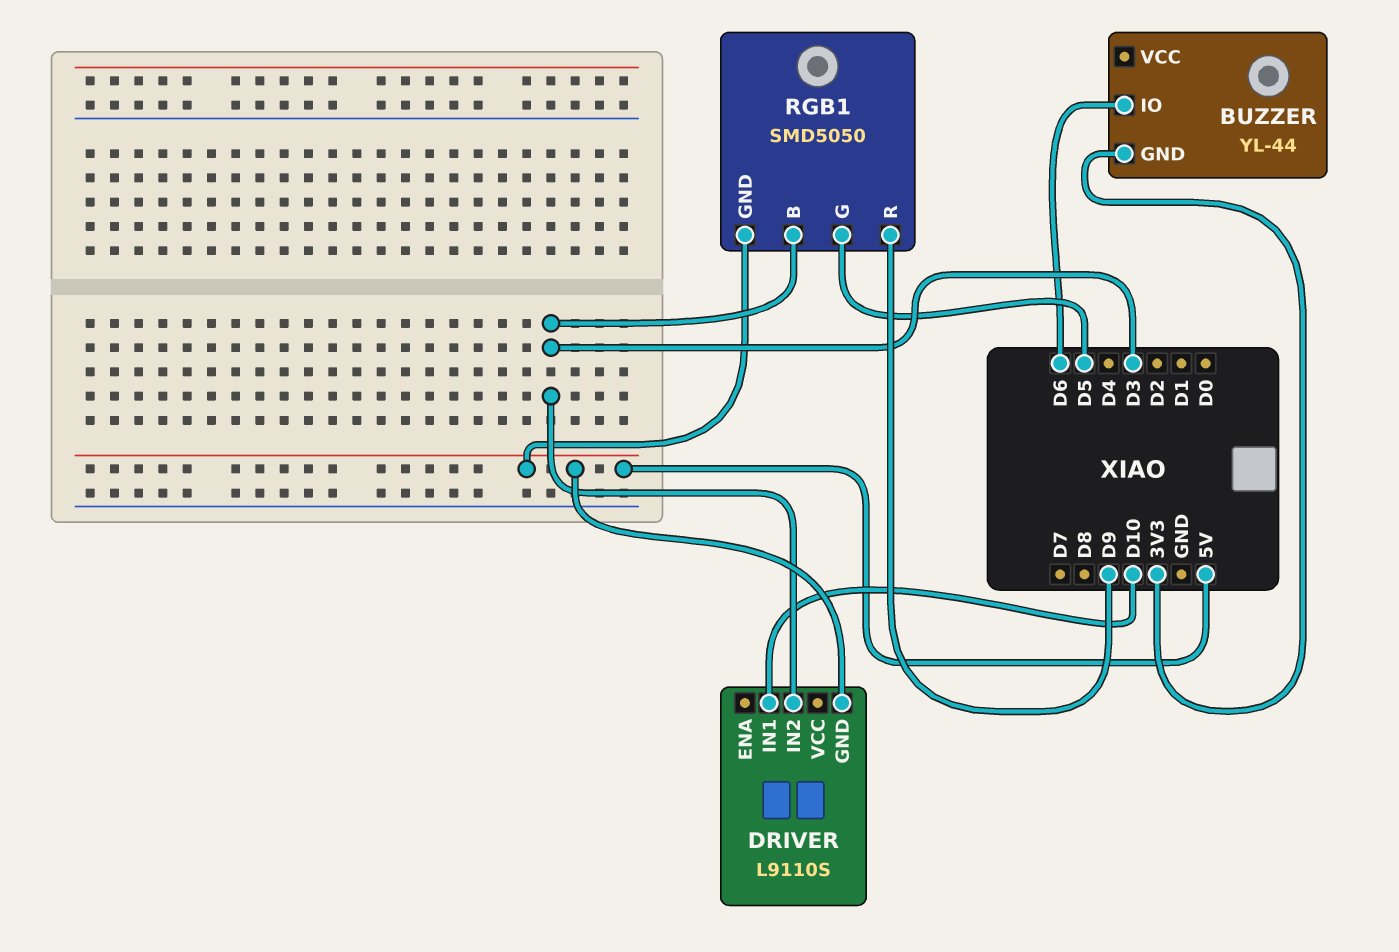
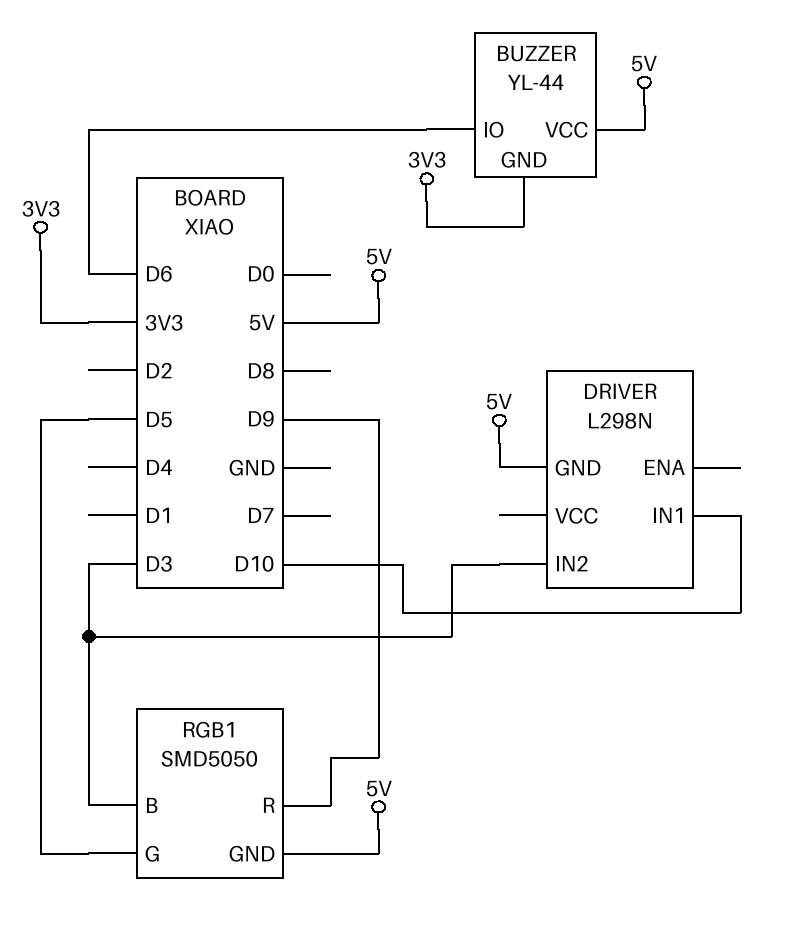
BUZZER pin VCC: none -> 5V
DRIVER: L9110S -> L298N

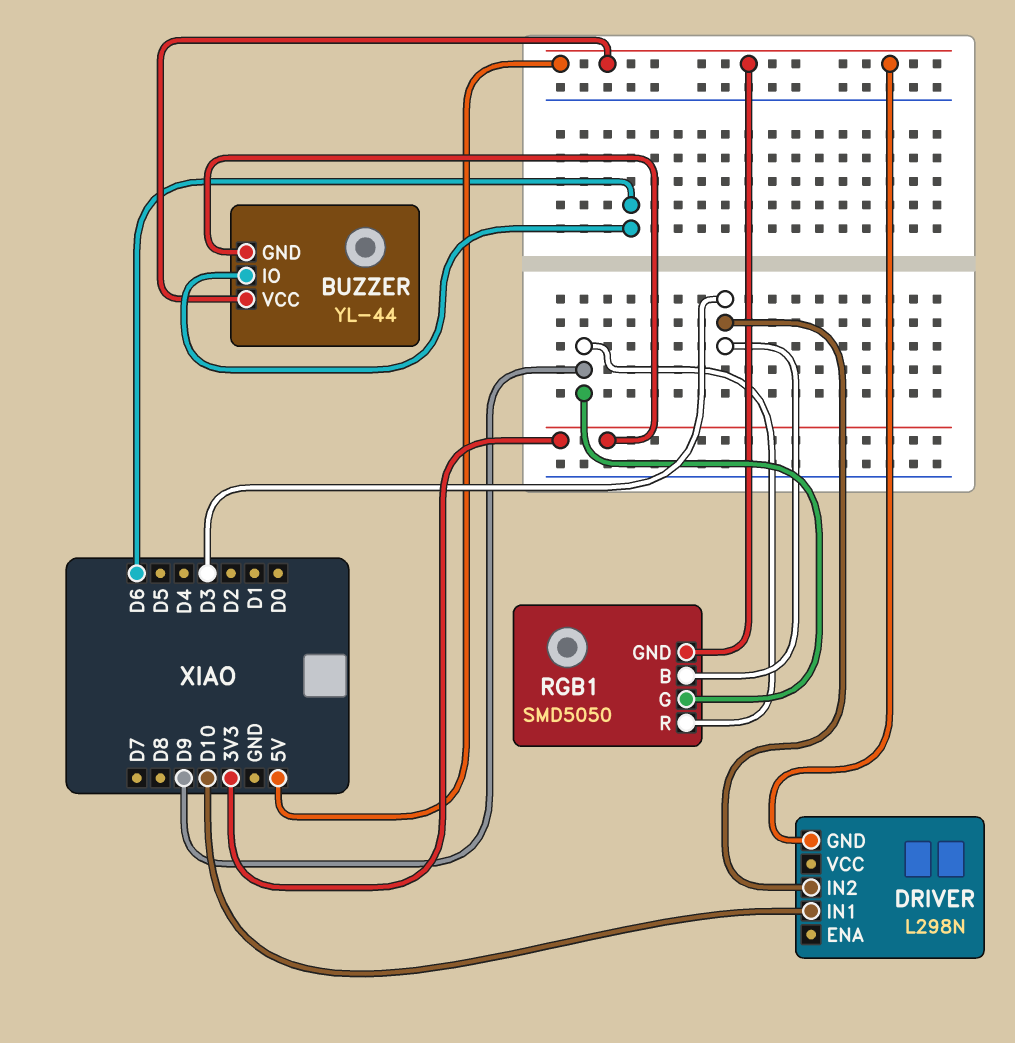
RGB1 pin G: D5 -> D9

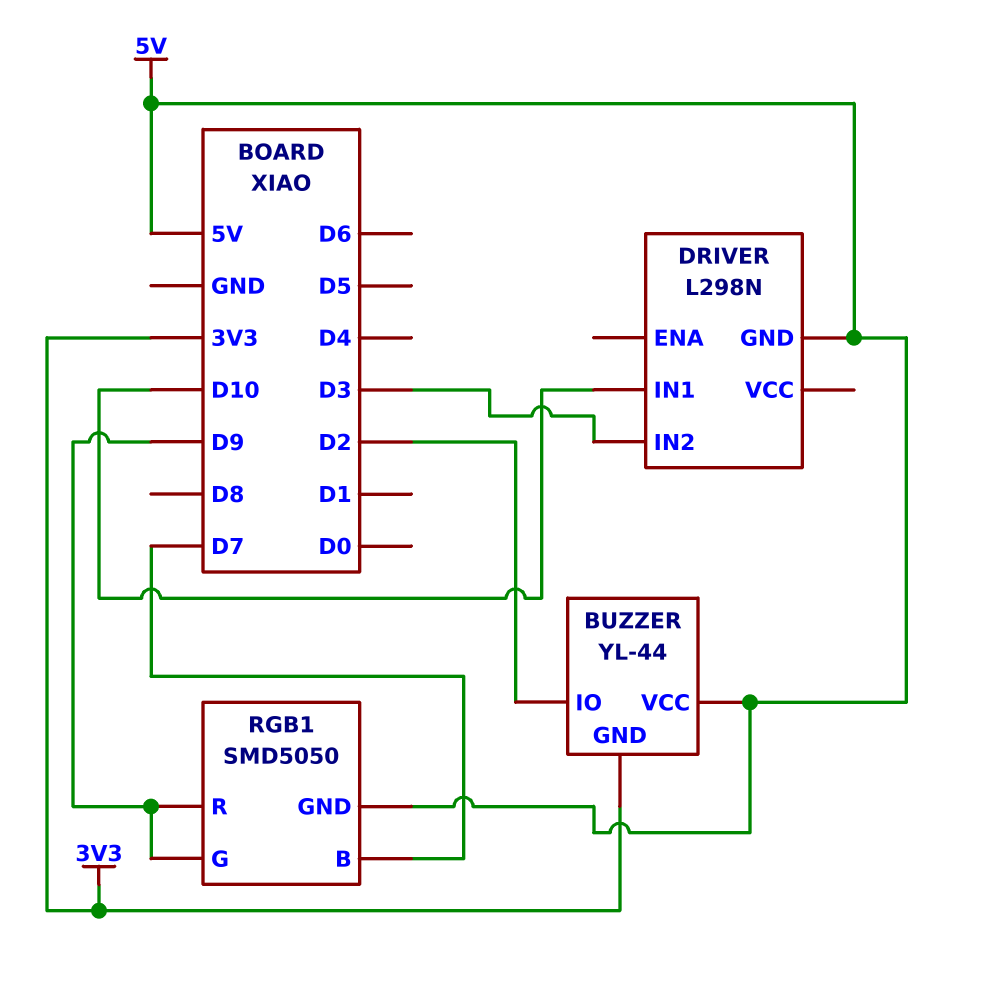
BUZZER pin IO: D6 -> D2
RGB1 pin B: D3 -> D7

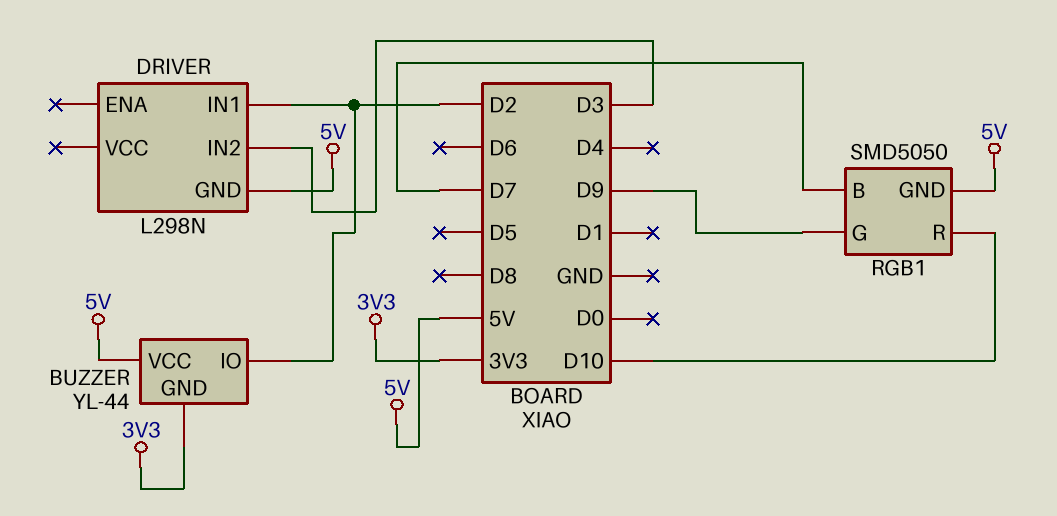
DRIVER pin IN1: D10 -> D2
RGB1 pin R: D9 -> D10

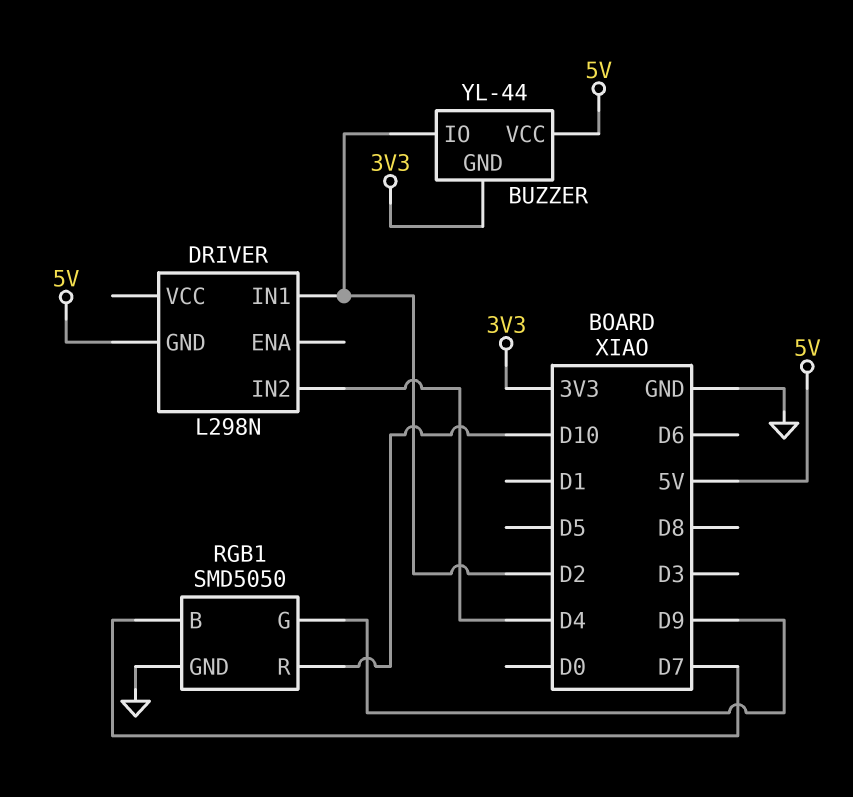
DRIVER pin IN2: D3 -> D4
RGB1 pin GND: 5V -> GND

